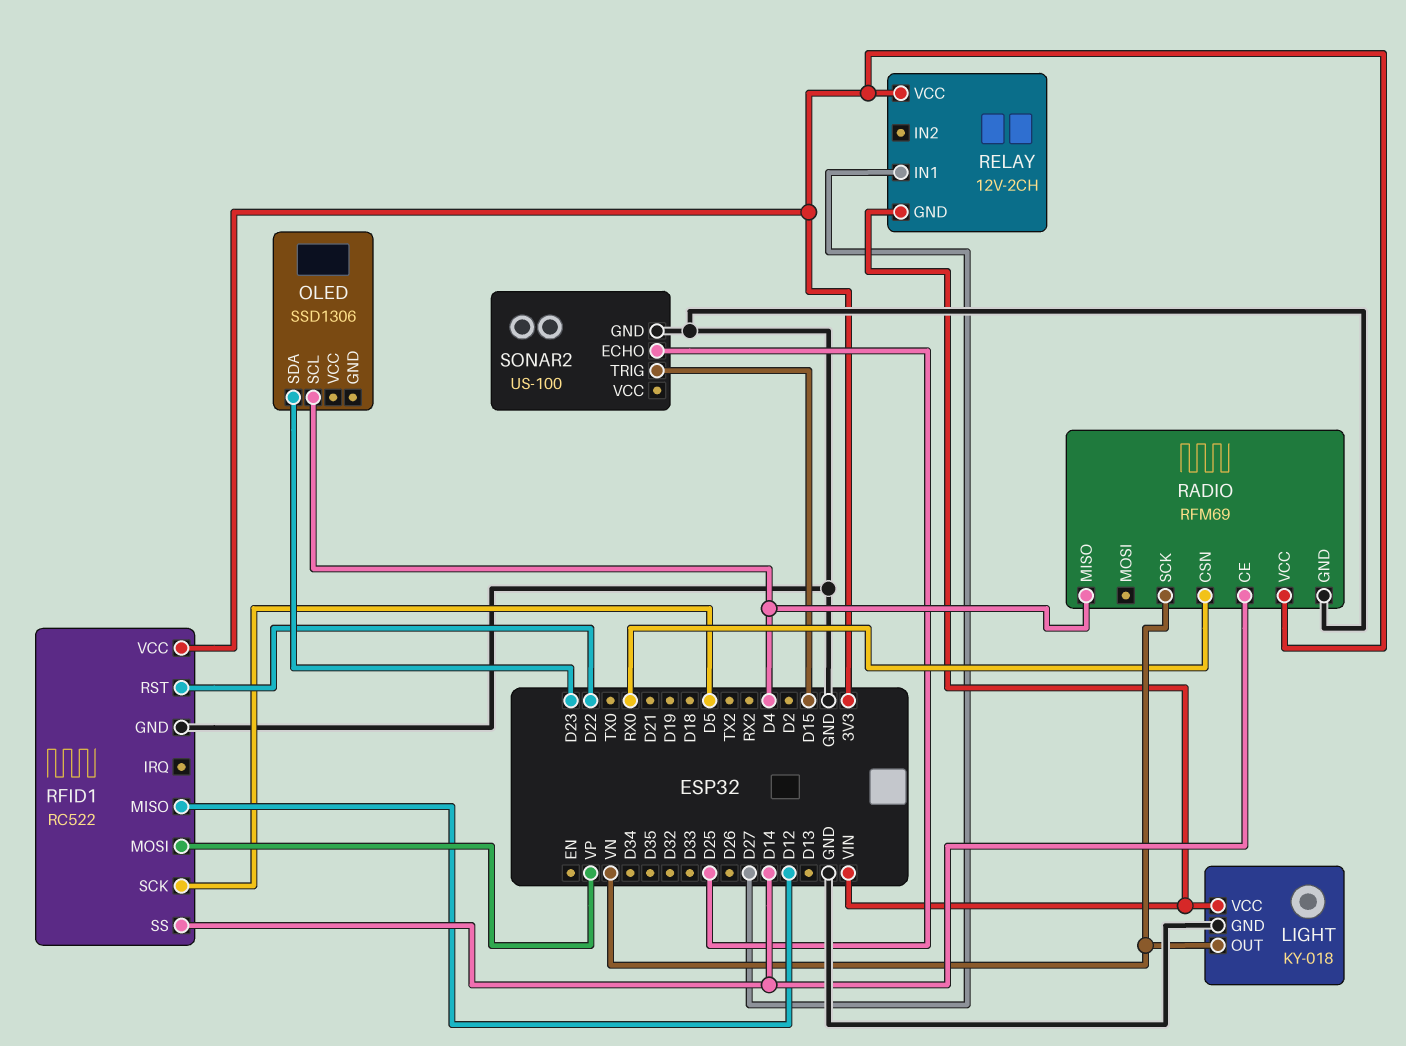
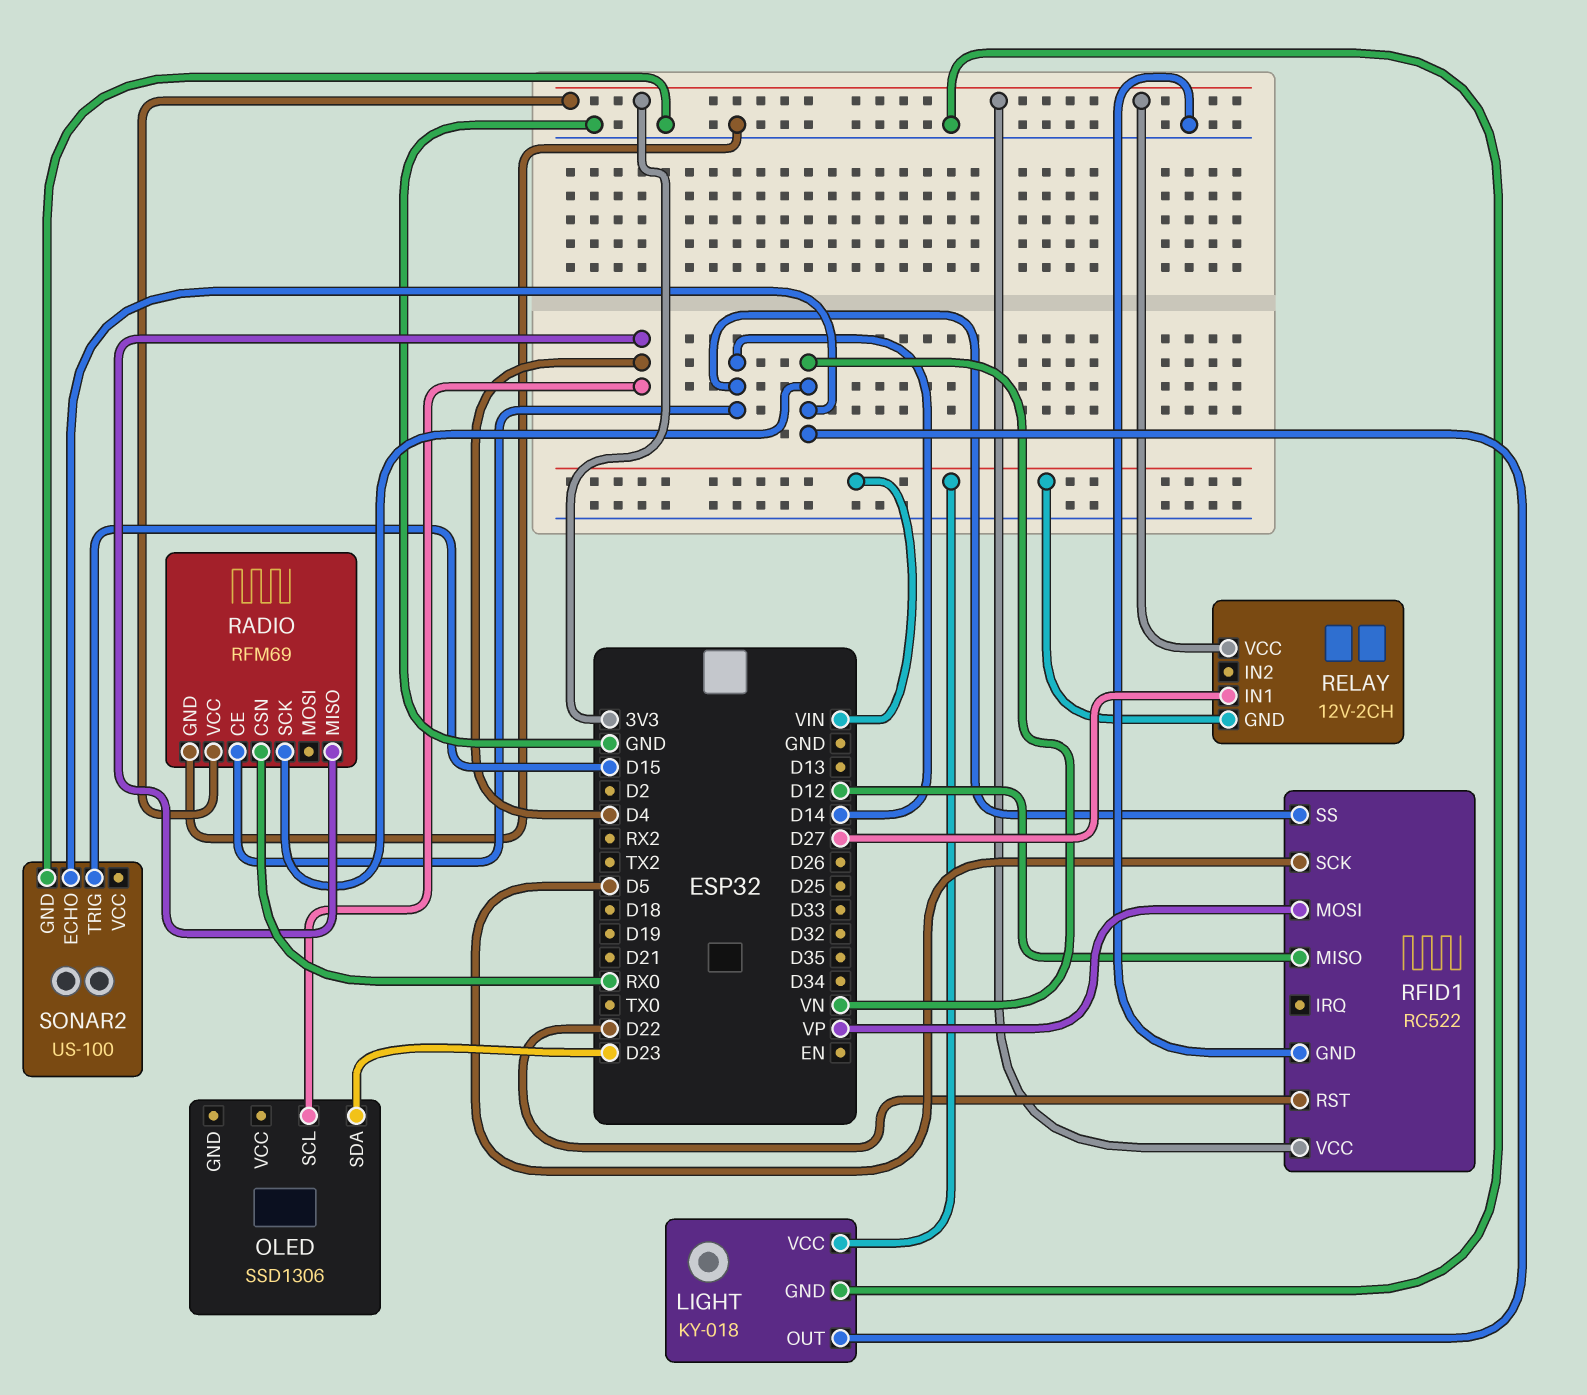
SONAR2 pin ECHO: D25 -> VN

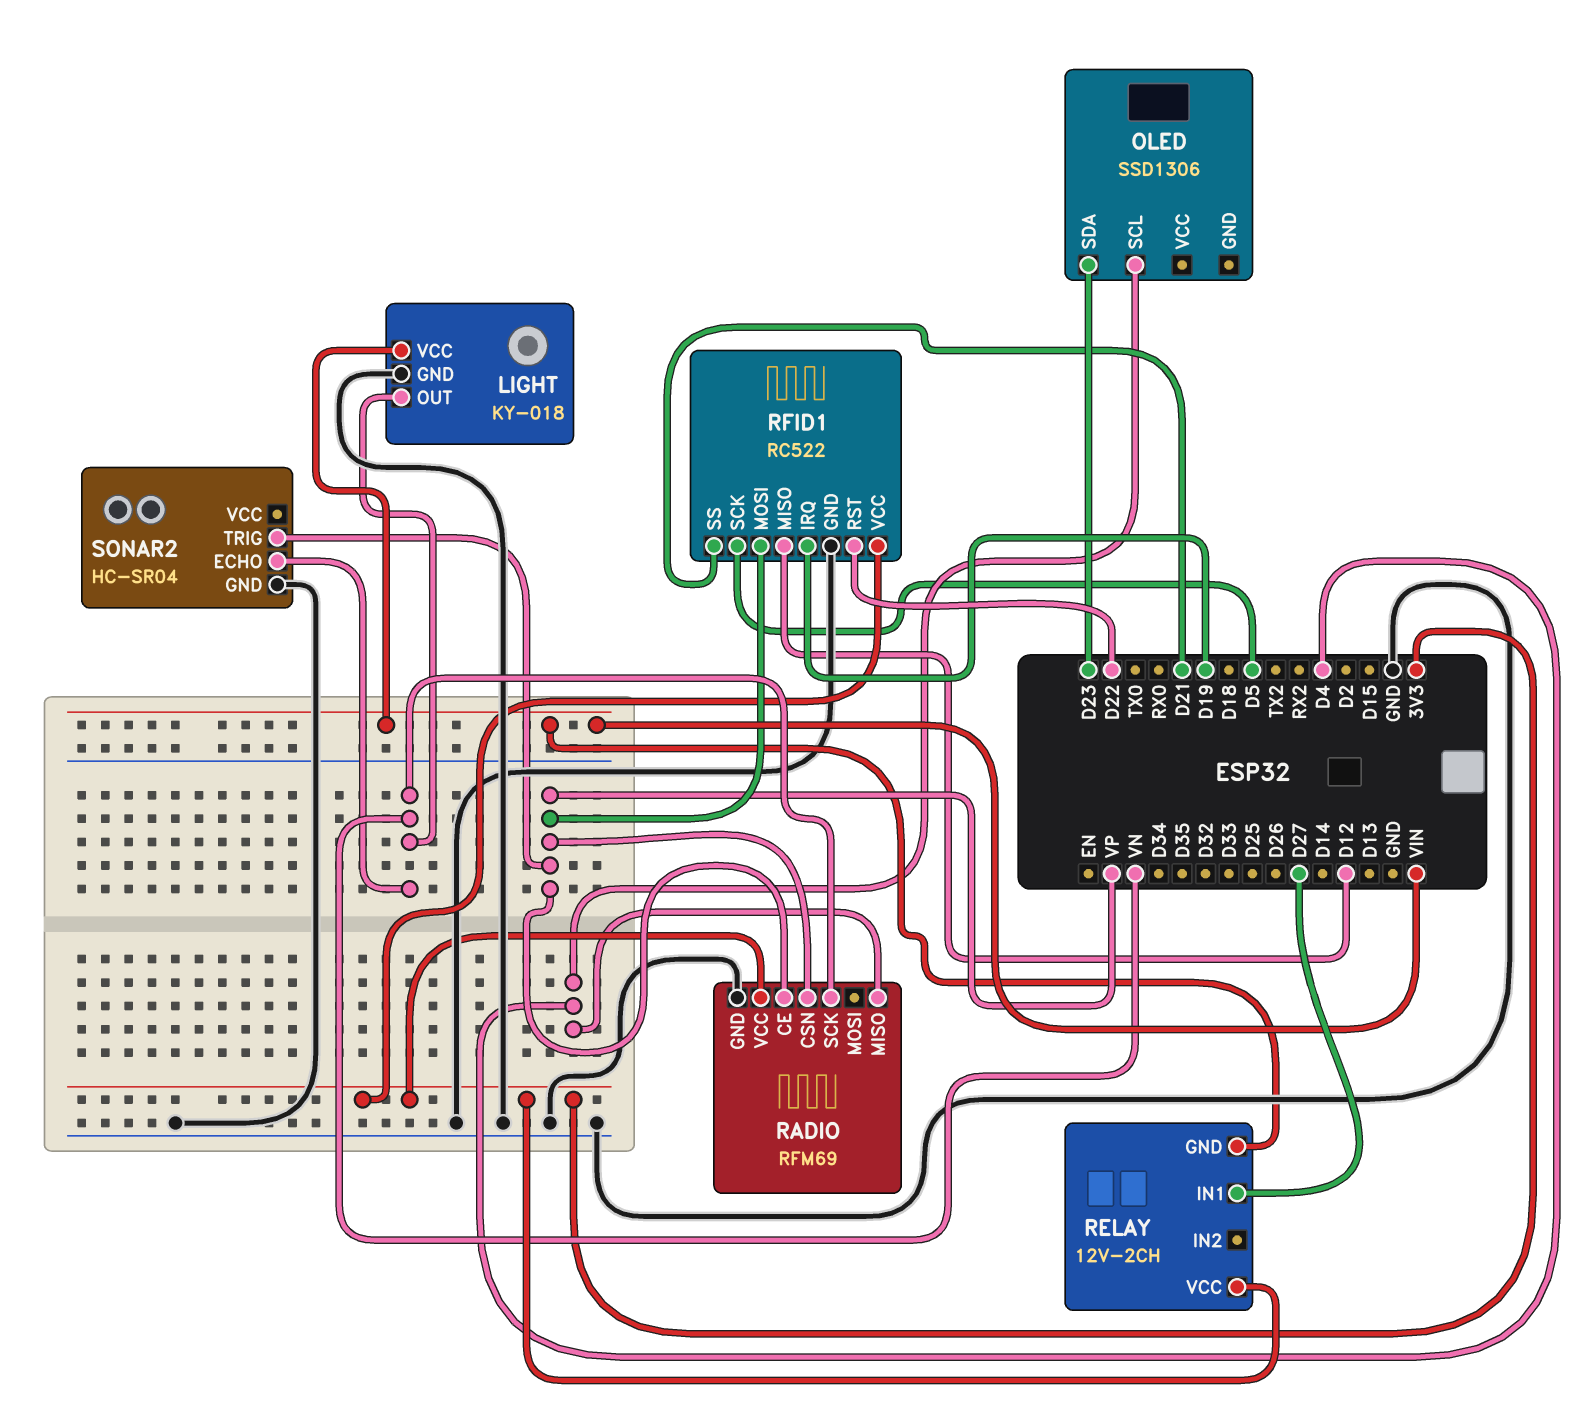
RADIO pin CE: D14 -> VP
RADIO pin CSN: RX0 -> VP
RFID1 pin IRQ: none -> D19
RFID1 pin SS: D14 -> D21
SONAR2: US-100 -> HC-SR04
SONAR2 pin TRIG: D15 -> VP

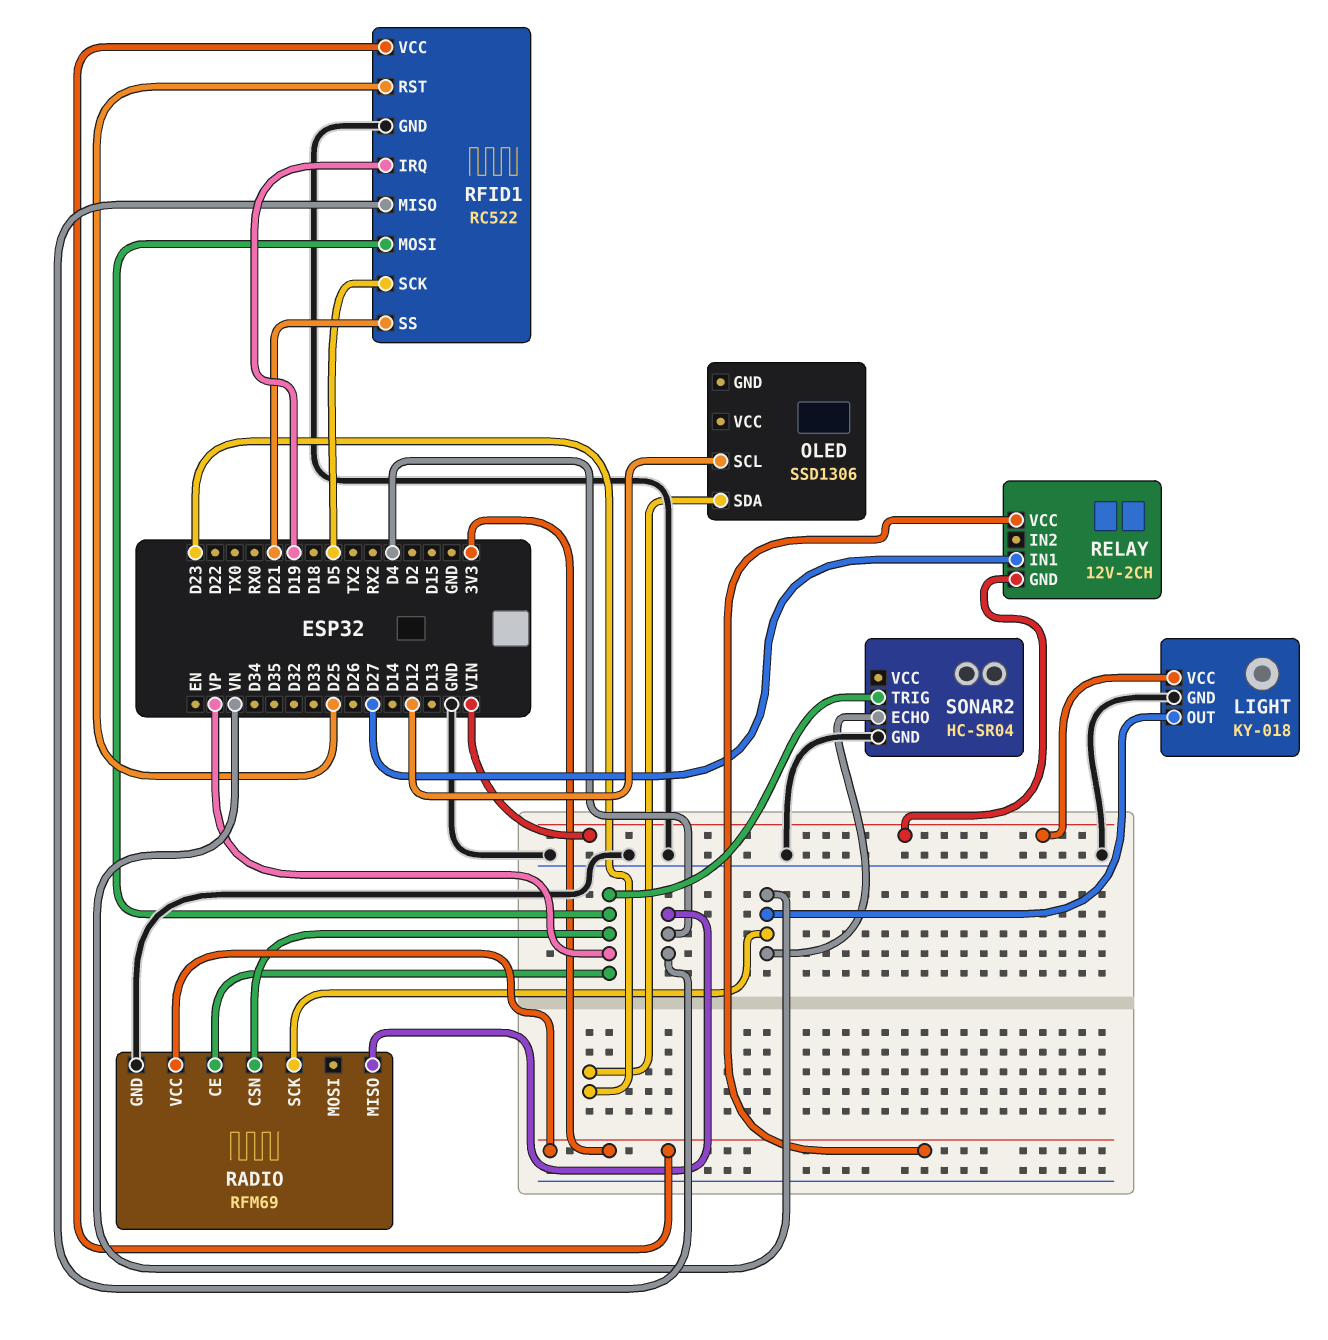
OLED pin SCL: D4 -> D12
RFID1 pin MISO: D12 -> D4
RFID1 pin RST: D22 -> D25

